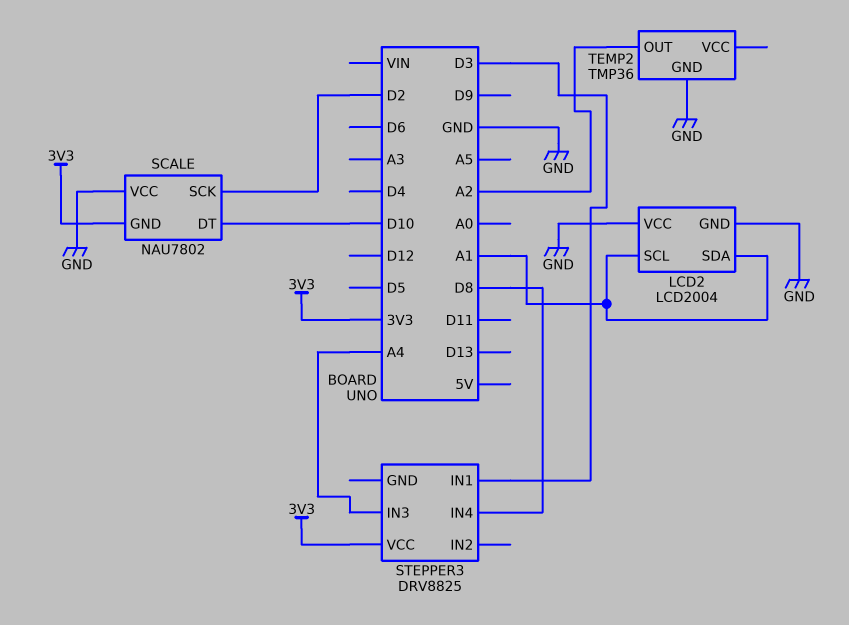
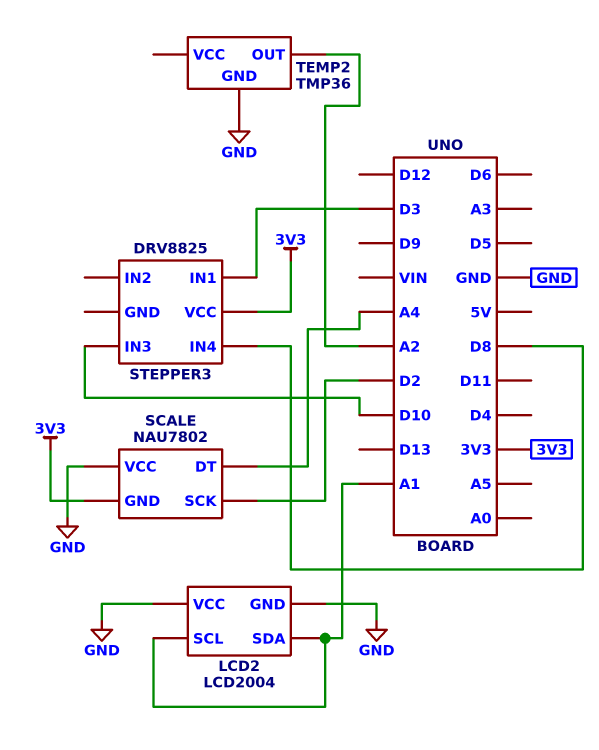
SCALE pin DT: D10 -> A4
STEPPER3 pin IN3: A4 -> D10

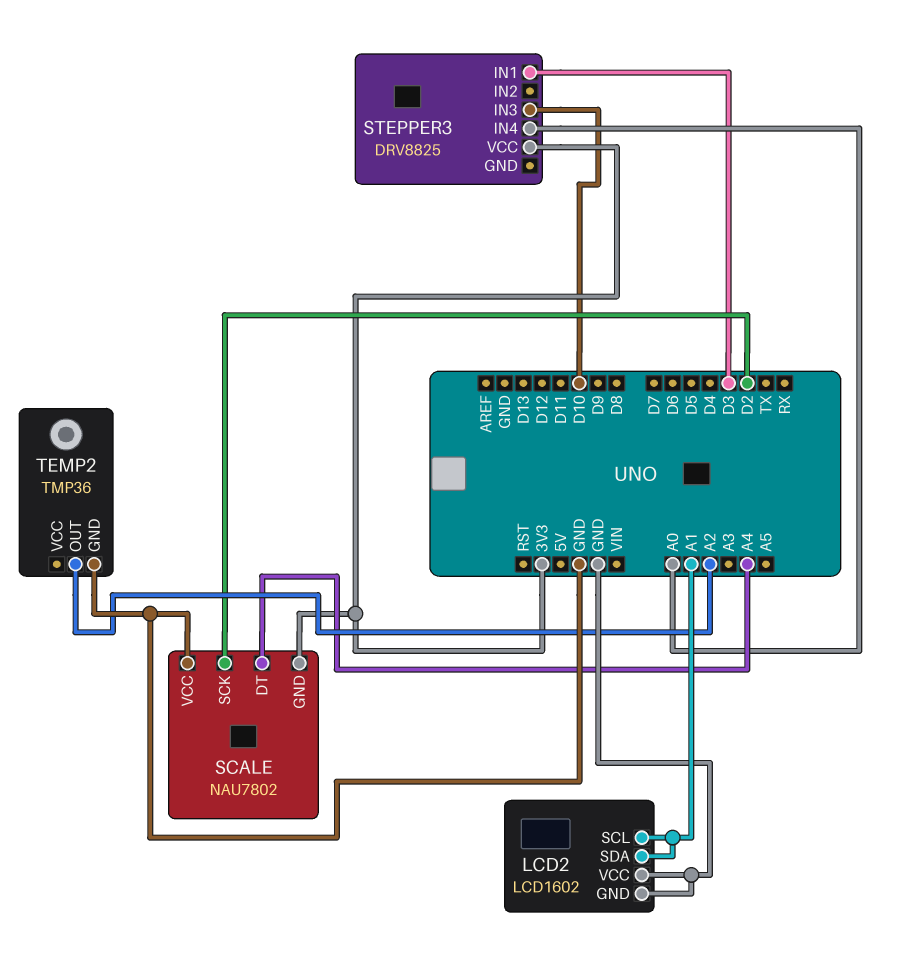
LCD2: LCD2004 -> LCD1602
STEPPER3 pin IN4: D8 -> A0

